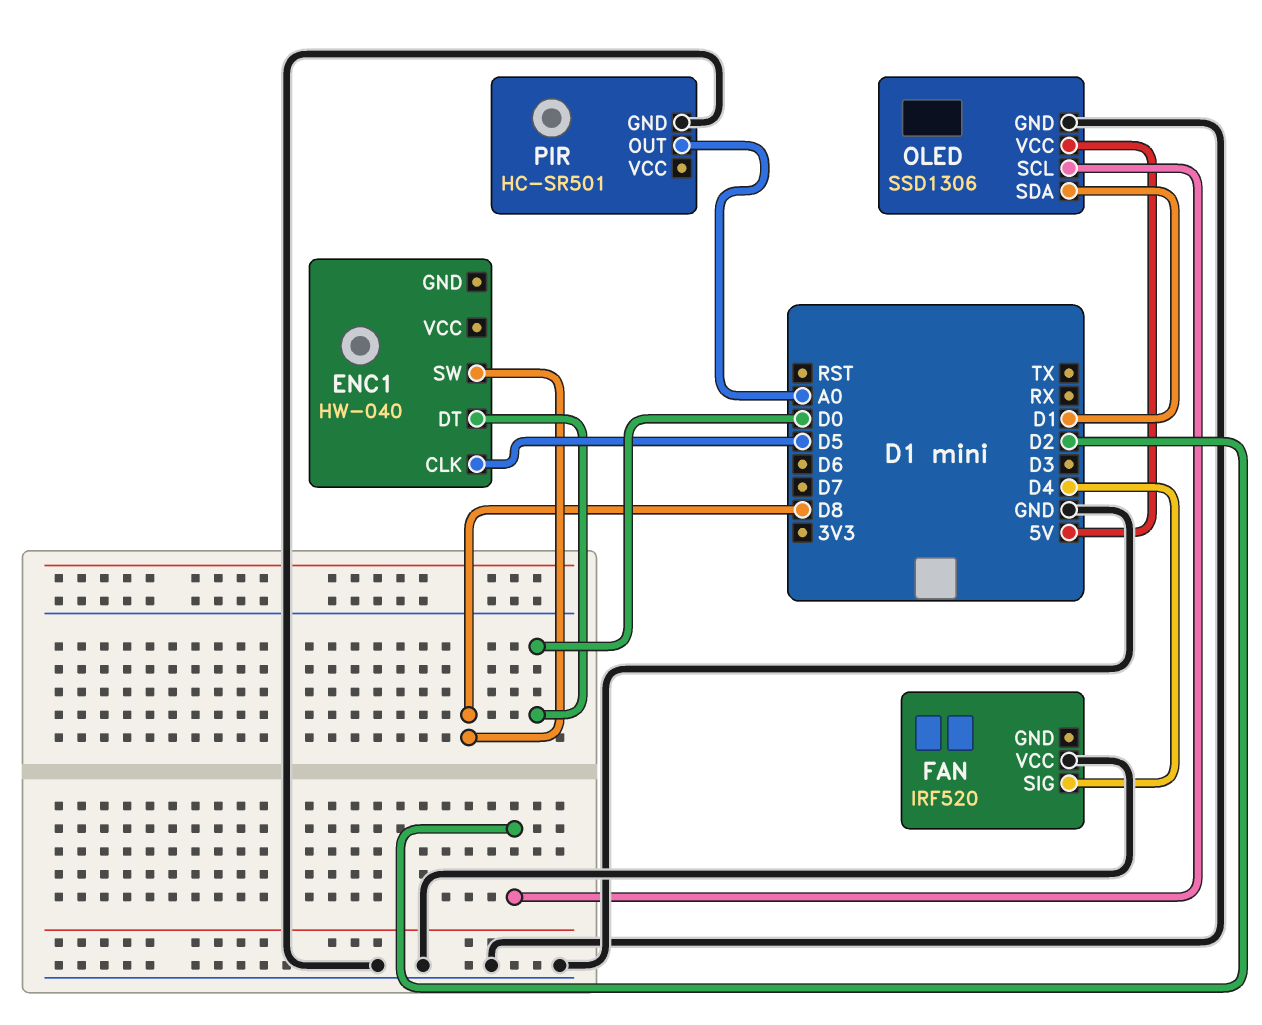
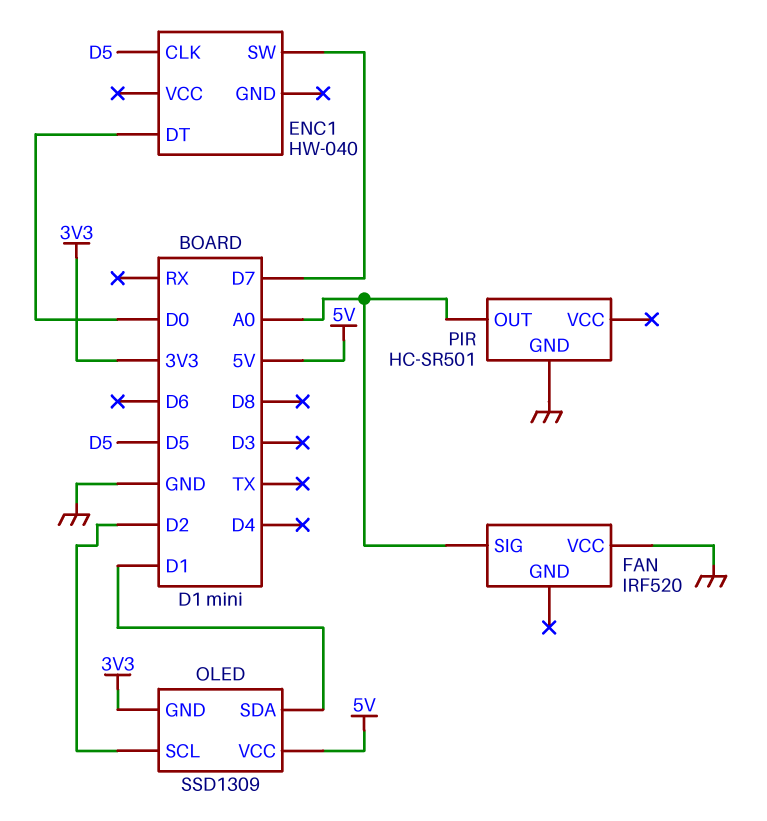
ENC1 pin SW: D8 -> D7
FAN pin SIG: D4 -> A0
OLED: SSD1306 -> SSD1309
OLED pin GND: GND -> 3V3

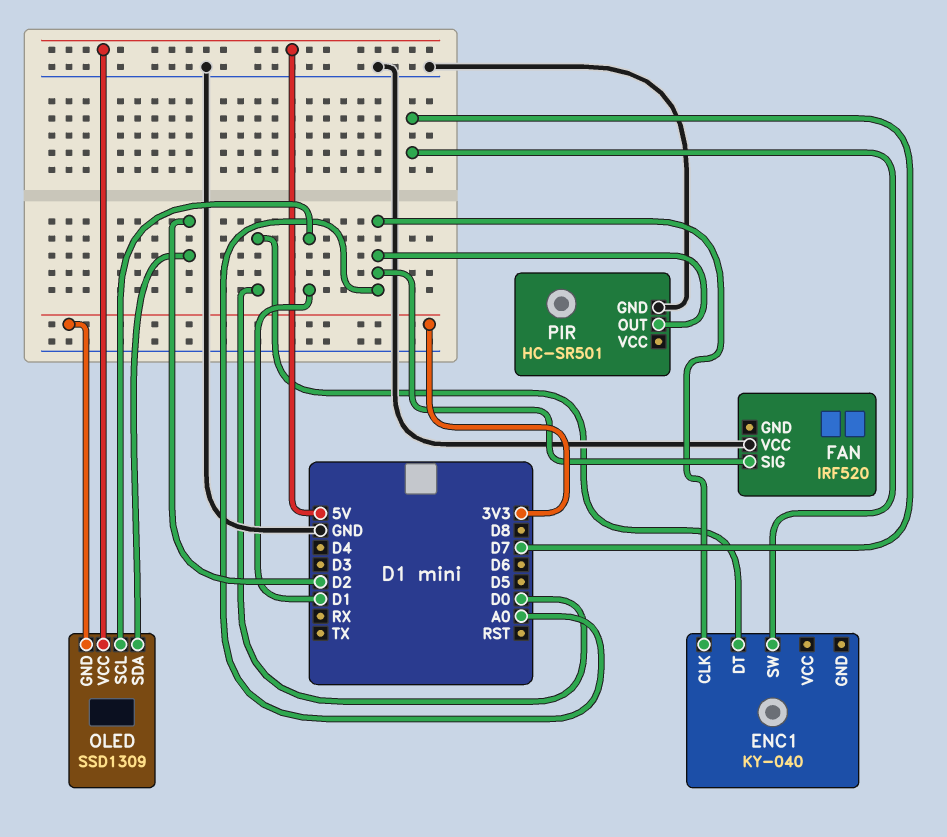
ENC1: HW-040 -> KY-040
ENC1 pin CLK: D5 -> A0
OLED pin SCL: D2 -> D1
OLED pin SDA: D1 -> D2

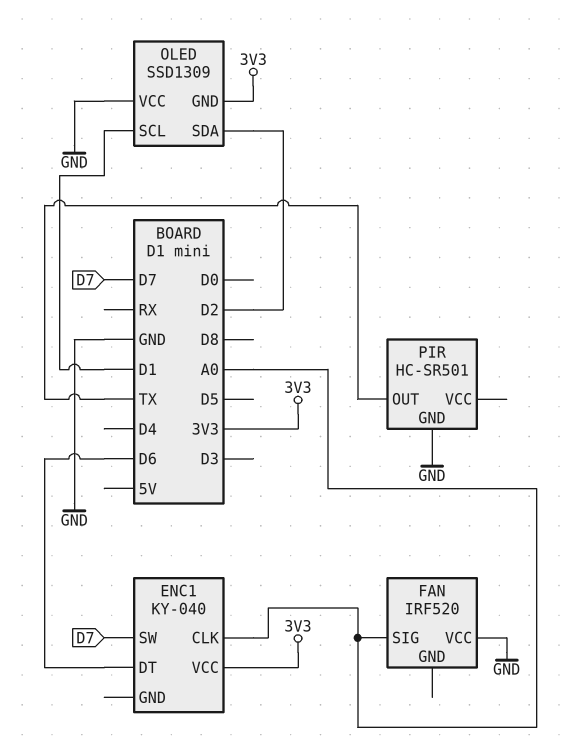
ENC1 pin DT: D0 -> D6
ENC1 pin VCC: none -> 3V3
OLED pin VCC: 5V -> GND
PIR pin OUT: A0 -> TX

